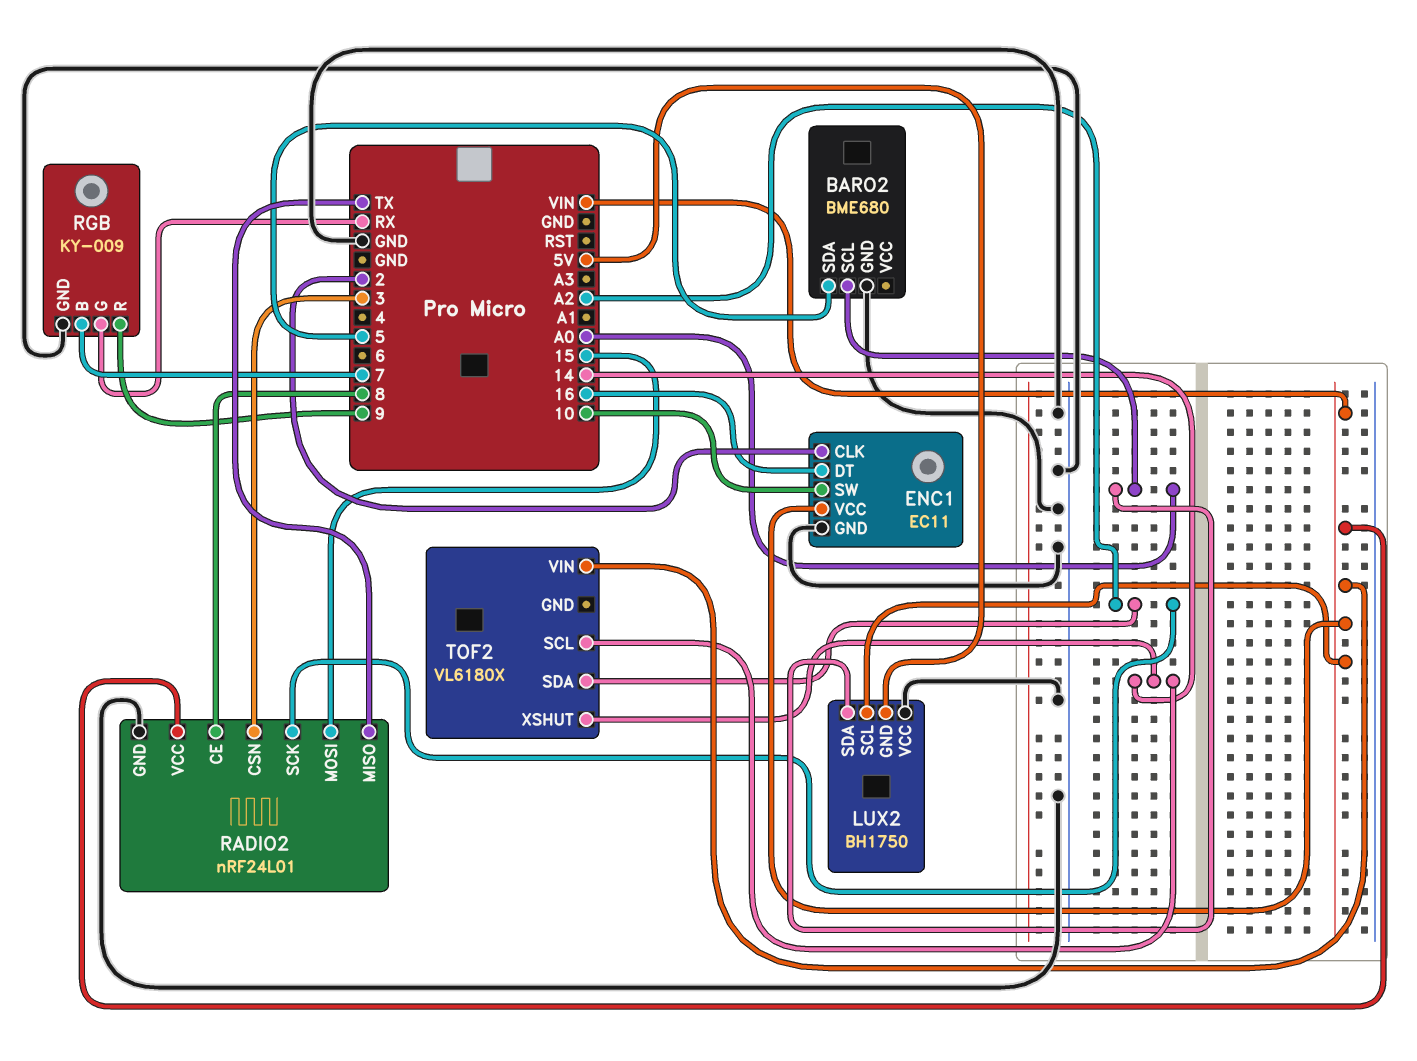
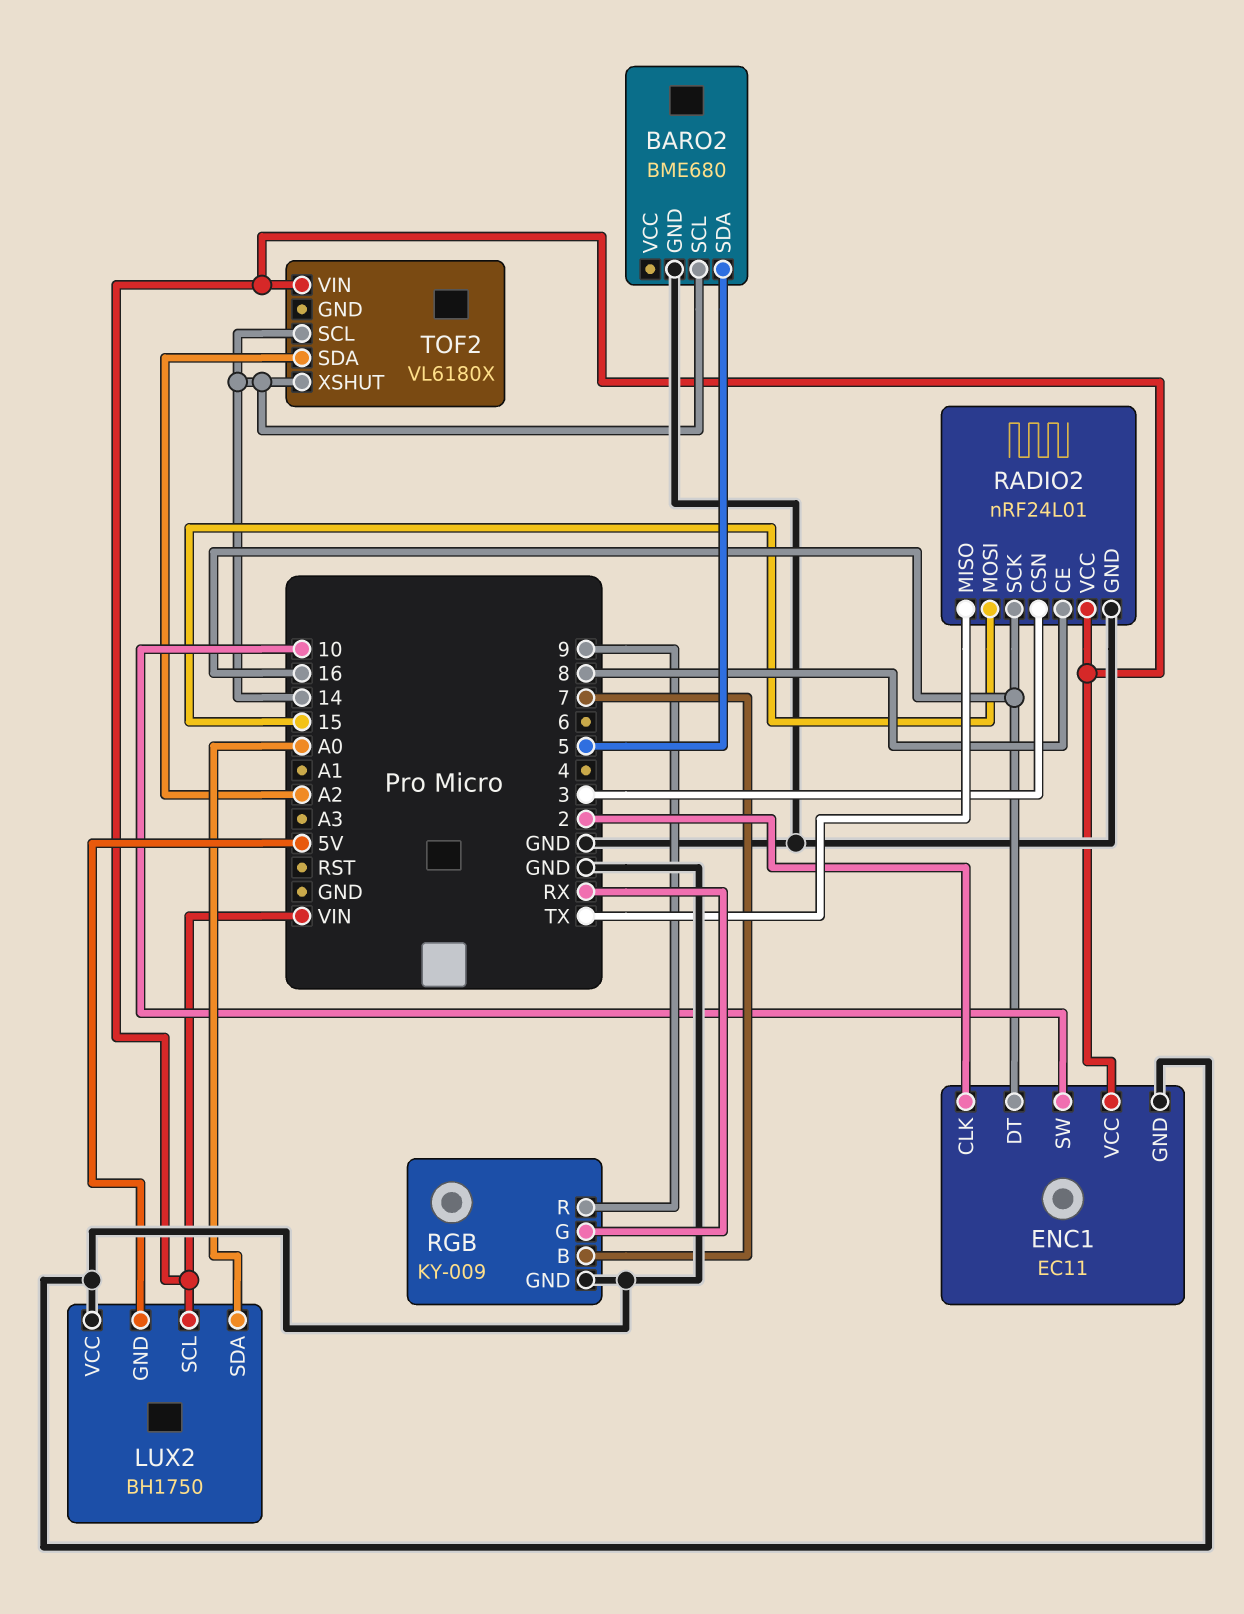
BARO2 pin SCL: A0 -> 14
RADIO2 pin SCK: A2 -> 16

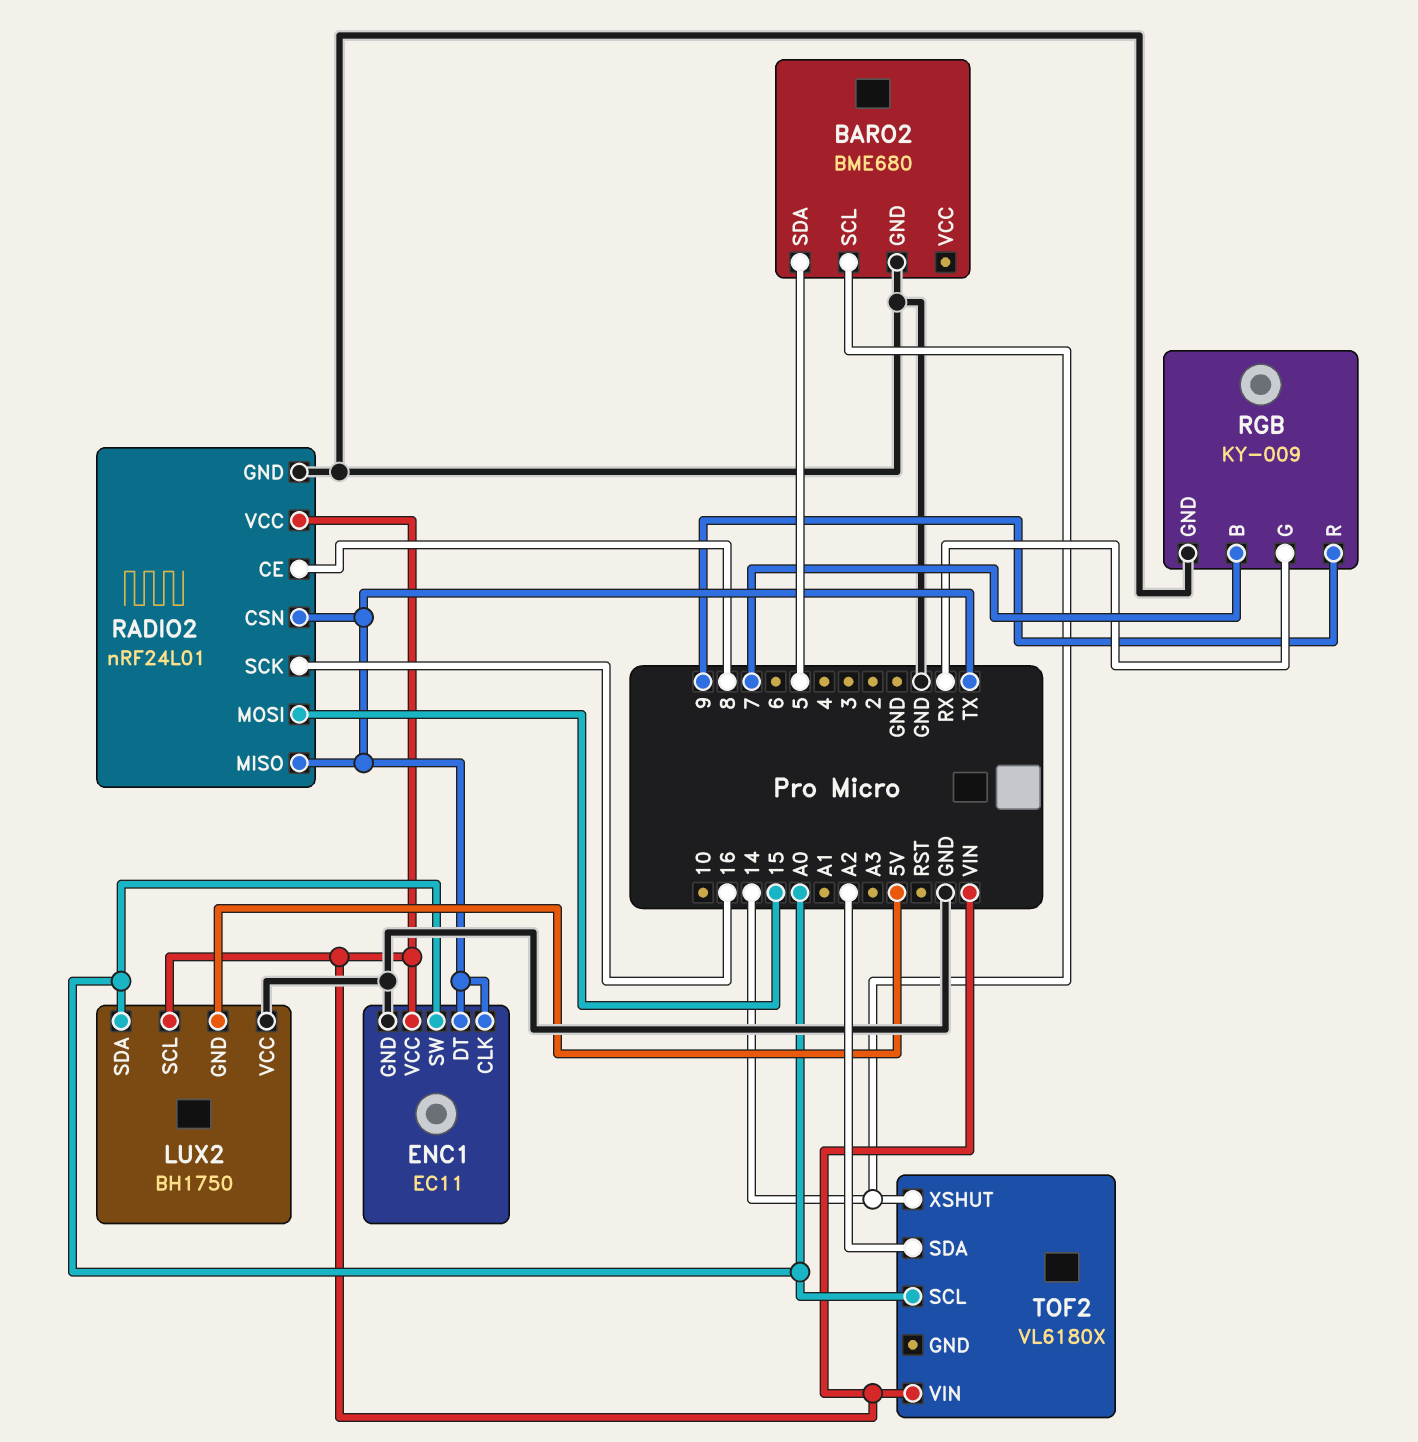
ENC1 pin CLK: 2 -> TX
ENC1 pin DT: 16 -> TX
ENC1 pin SW: 10 -> A0
RADIO2 pin CSN: 3 -> TX
TOF2 pin SCL: 14 -> A0

